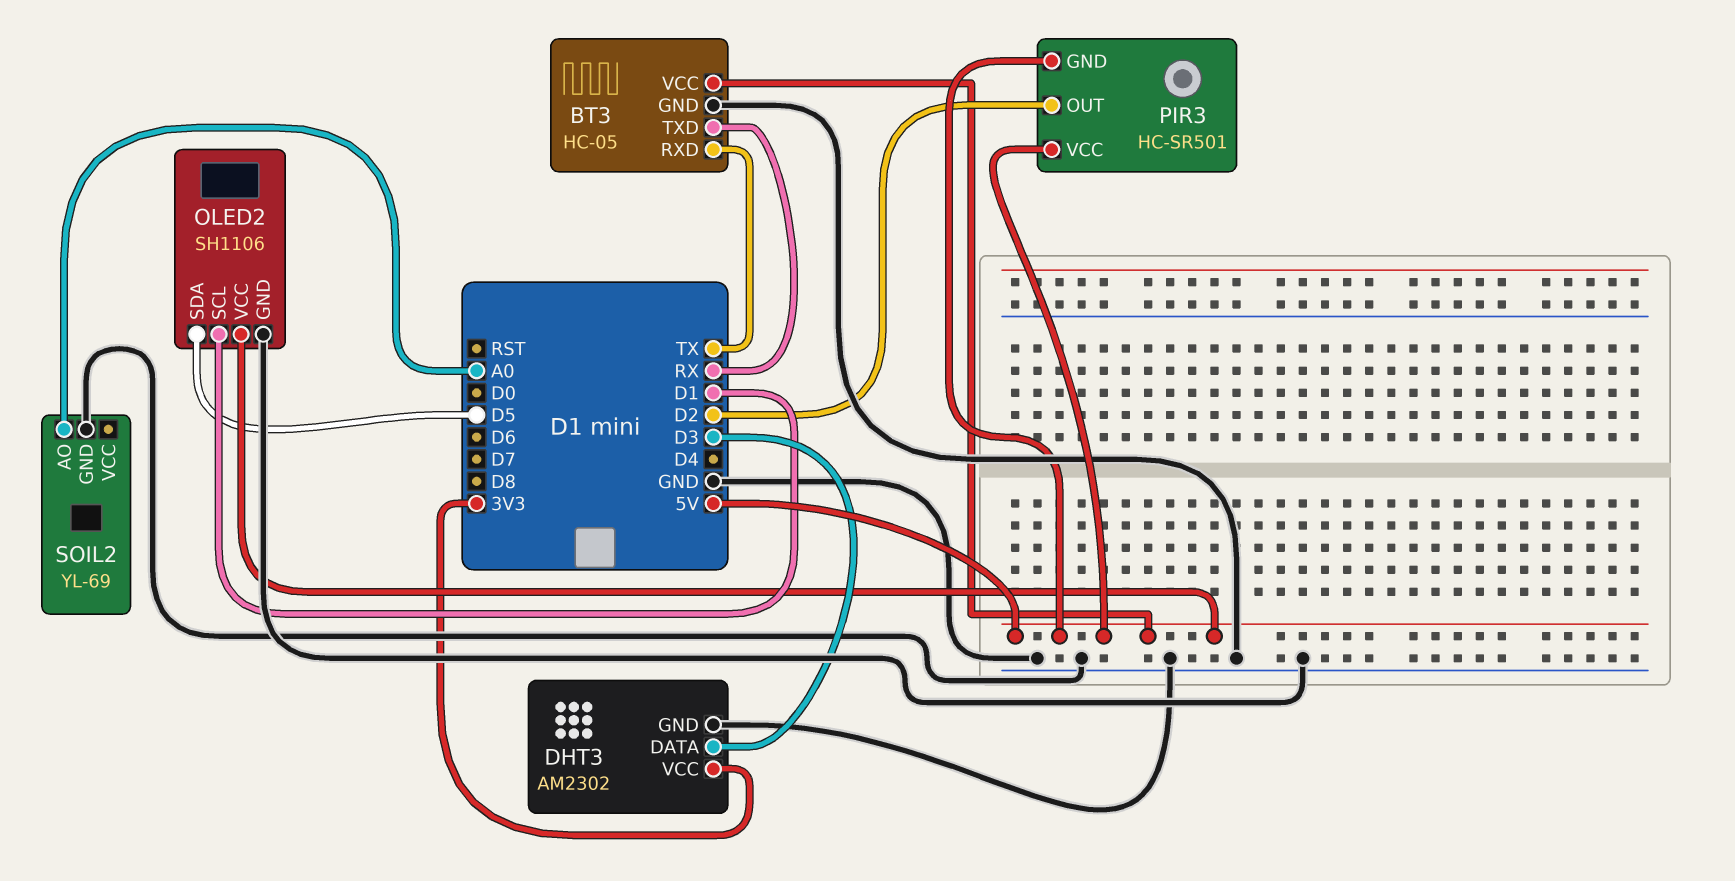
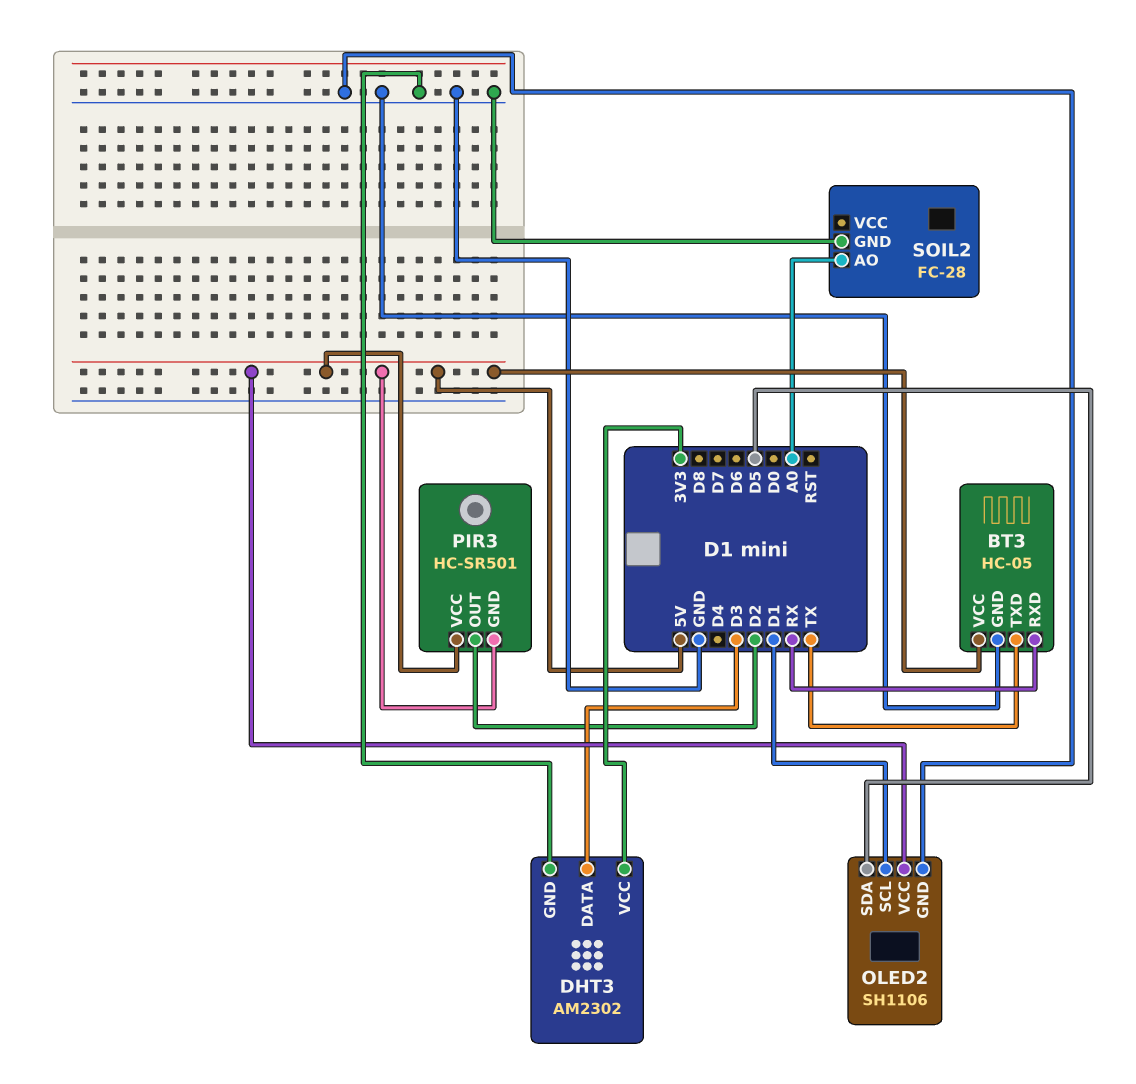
BT3 pin RXD: TX -> RX
BT3 pin TXD: RX -> TX
SOIL2: YL-69 -> FC-28

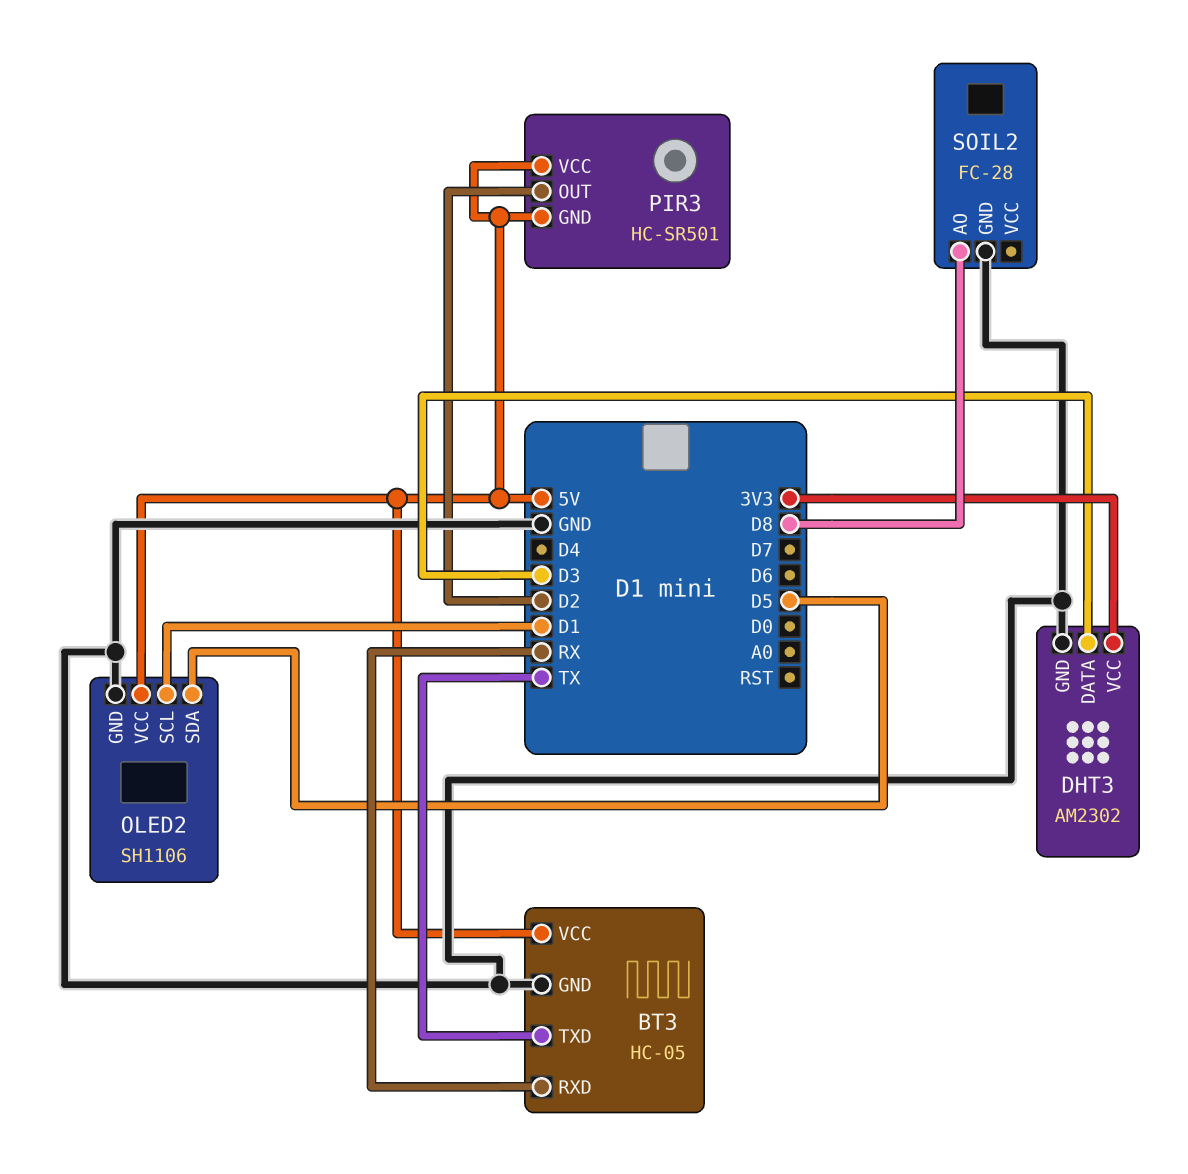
SOIL2 pin AO: A0 -> D8

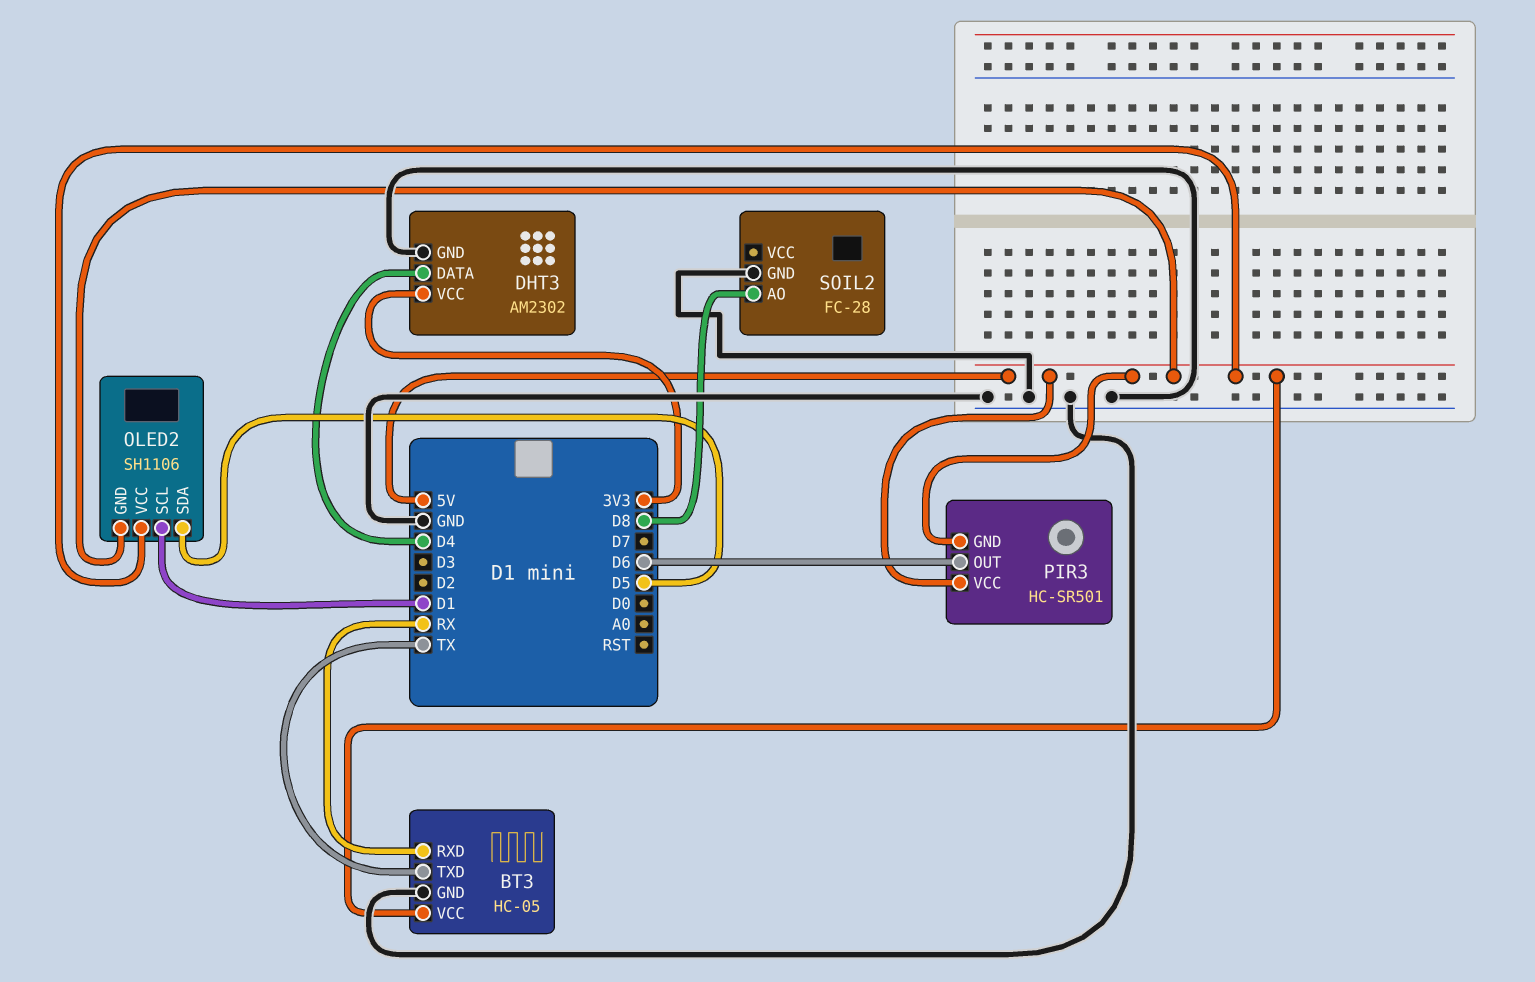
DHT3 pin DATA: D3 -> D4
OLED2 pin GND: GND -> 5V
PIR3 pin OUT: D2 -> D6

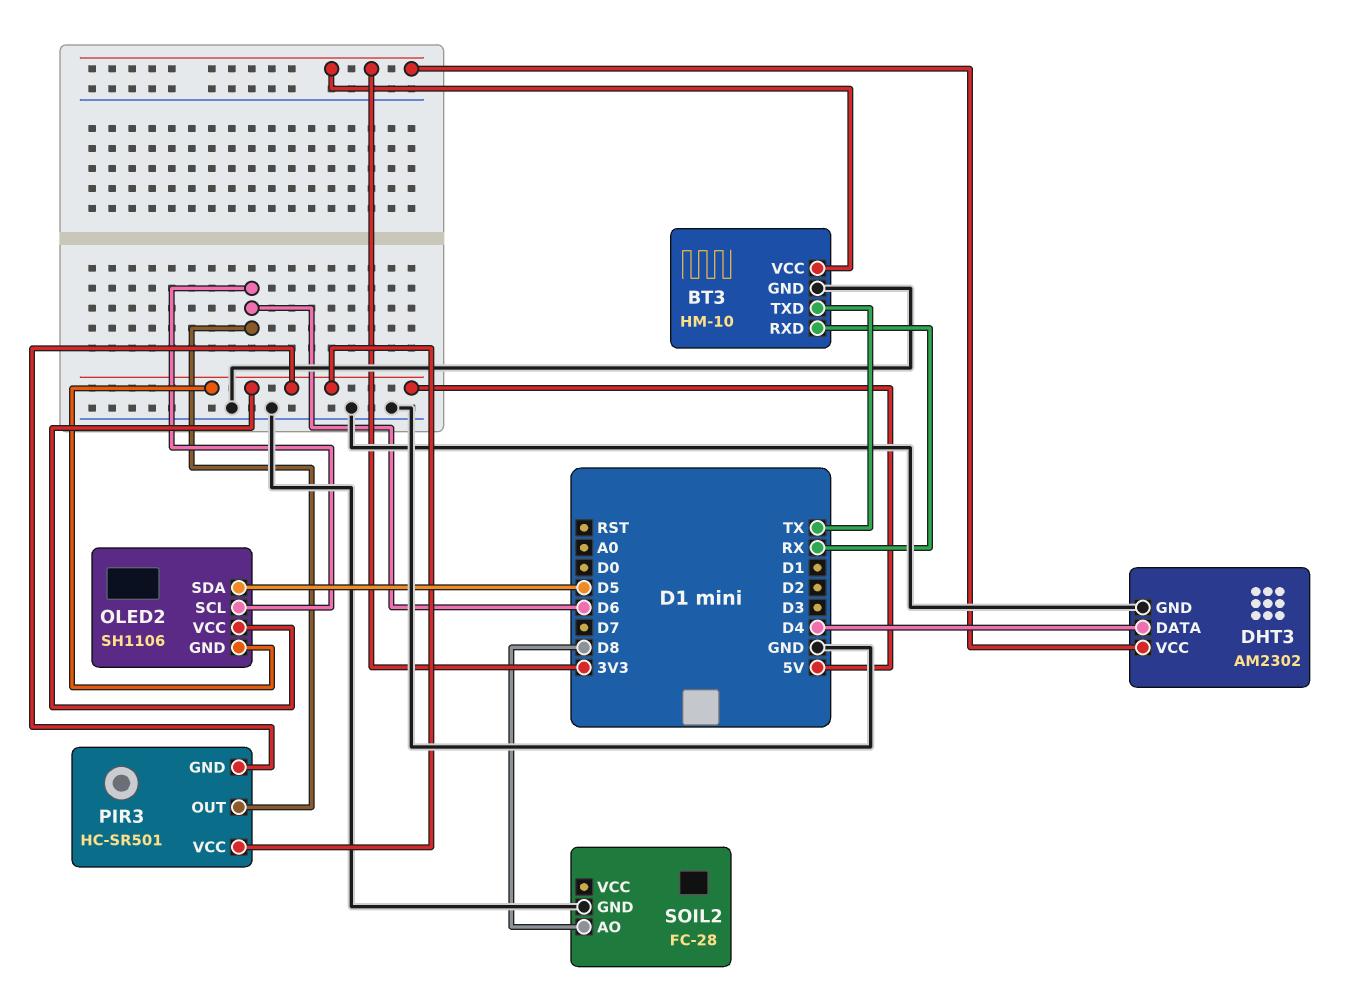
BT3: HC-05 -> HM-10
BT3 pin VCC: 5V -> 3V3
OLED2 pin SCL: D1 -> D6

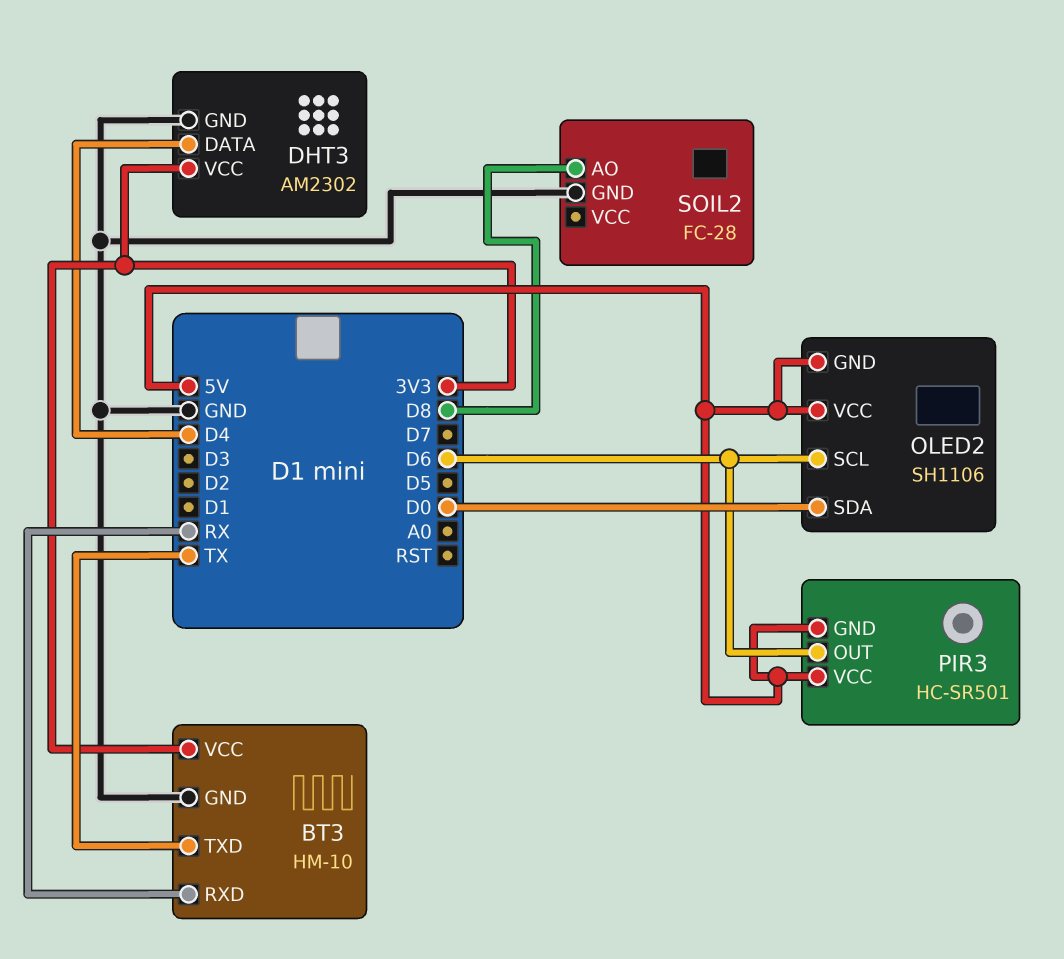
OLED2 pin SDA: D5 -> D0

